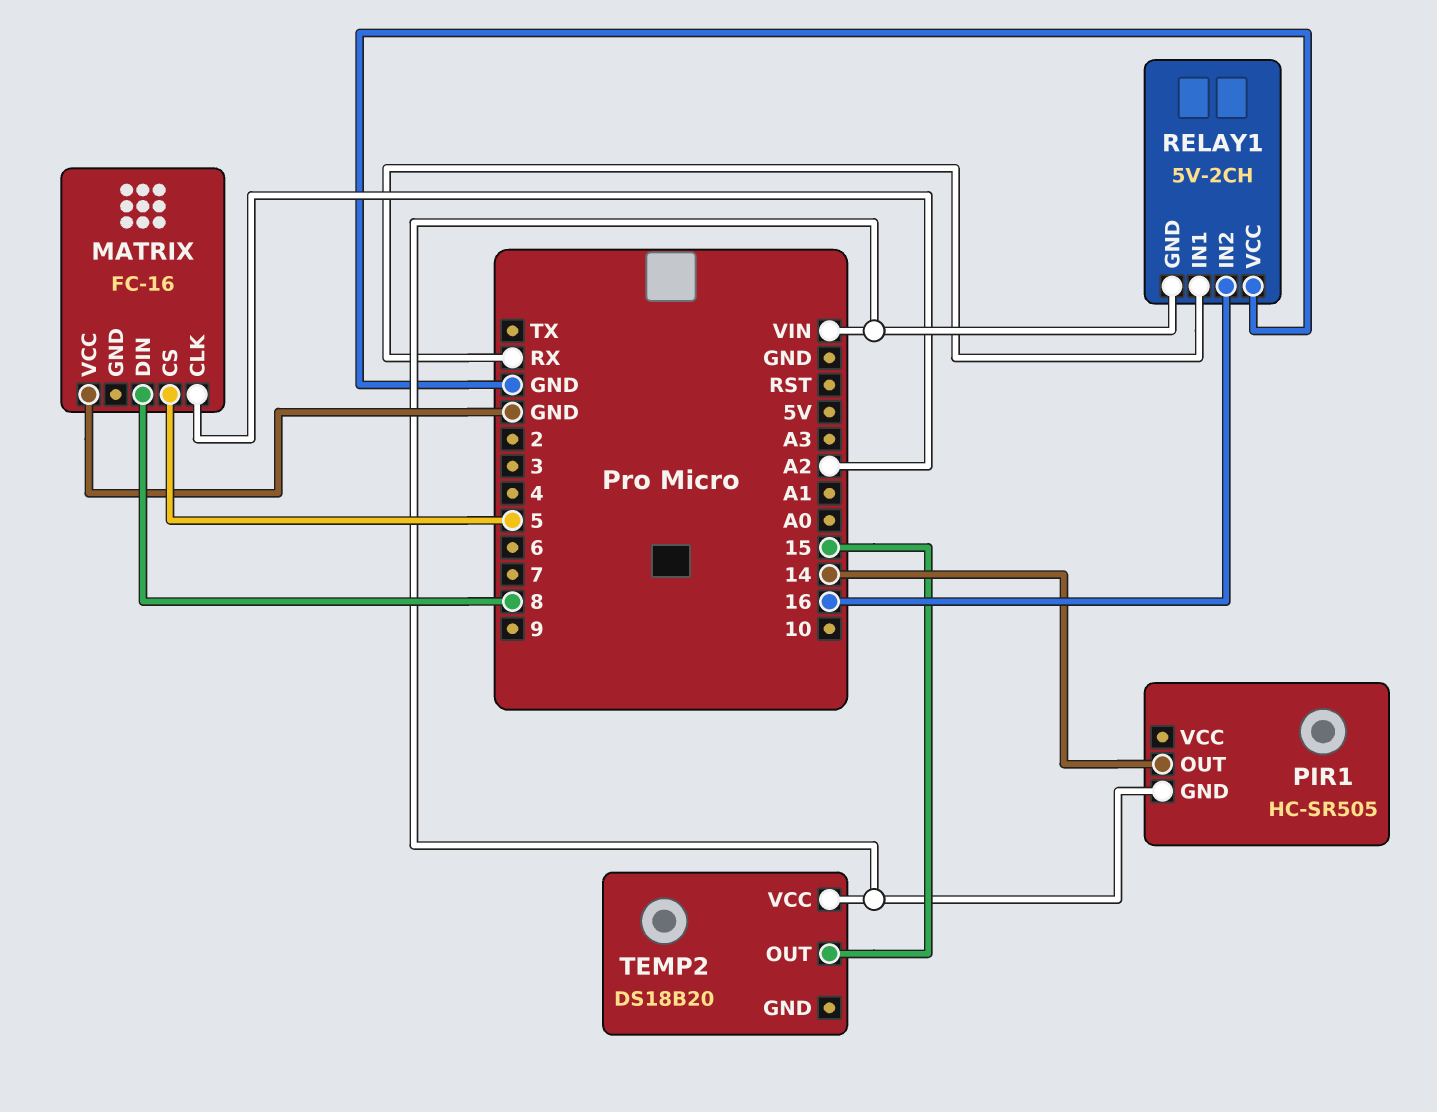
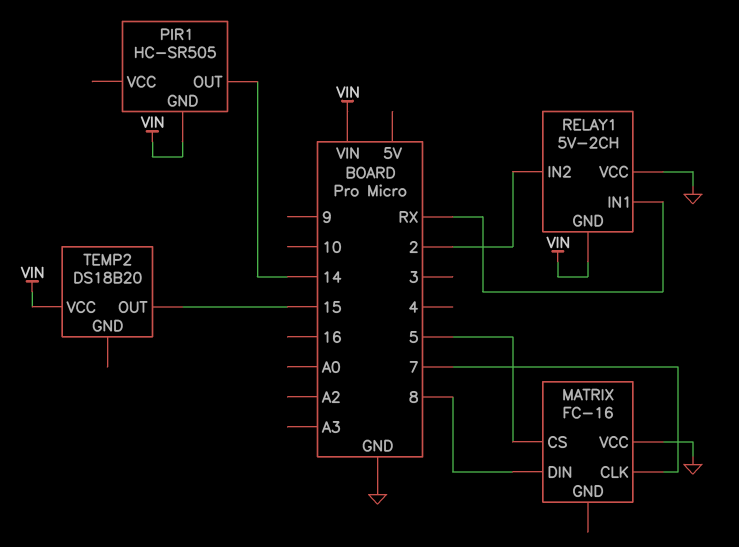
MATRIX pin CLK: A2 -> 7
RELAY1 pin IN2: 16 -> 2

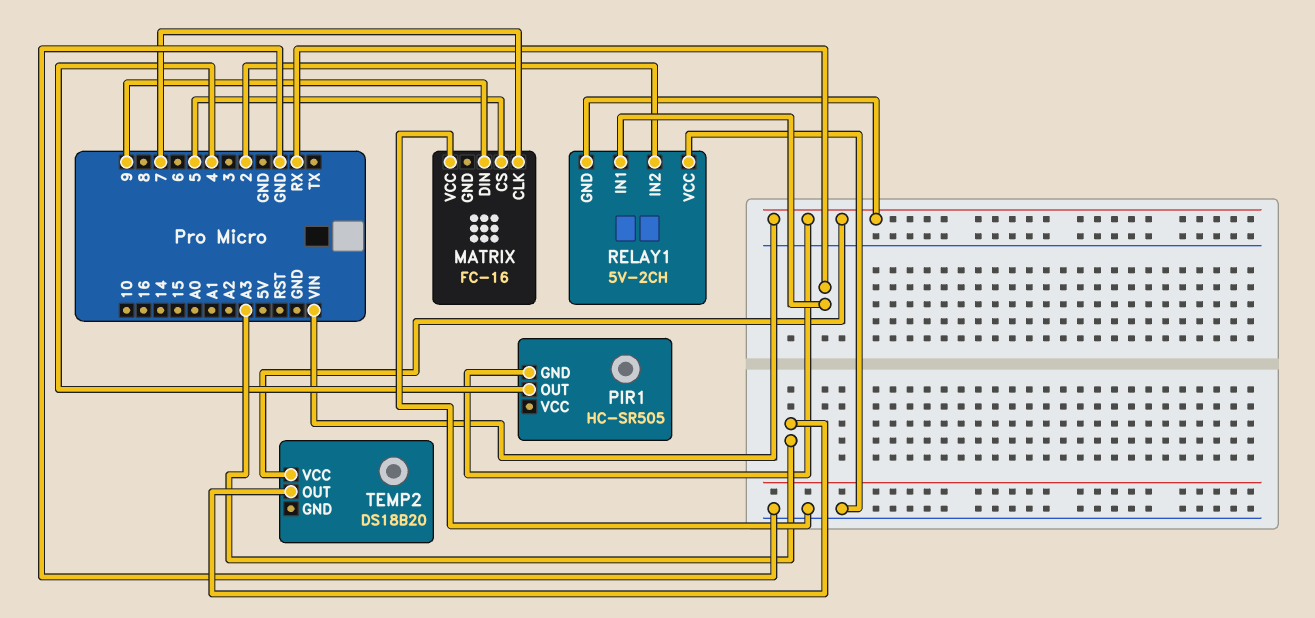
MATRIX pin DIN: 8 -> 9
PIR1 pin OUT: 14 -> 4
TEMP2 pin OUT: 15 -> A3

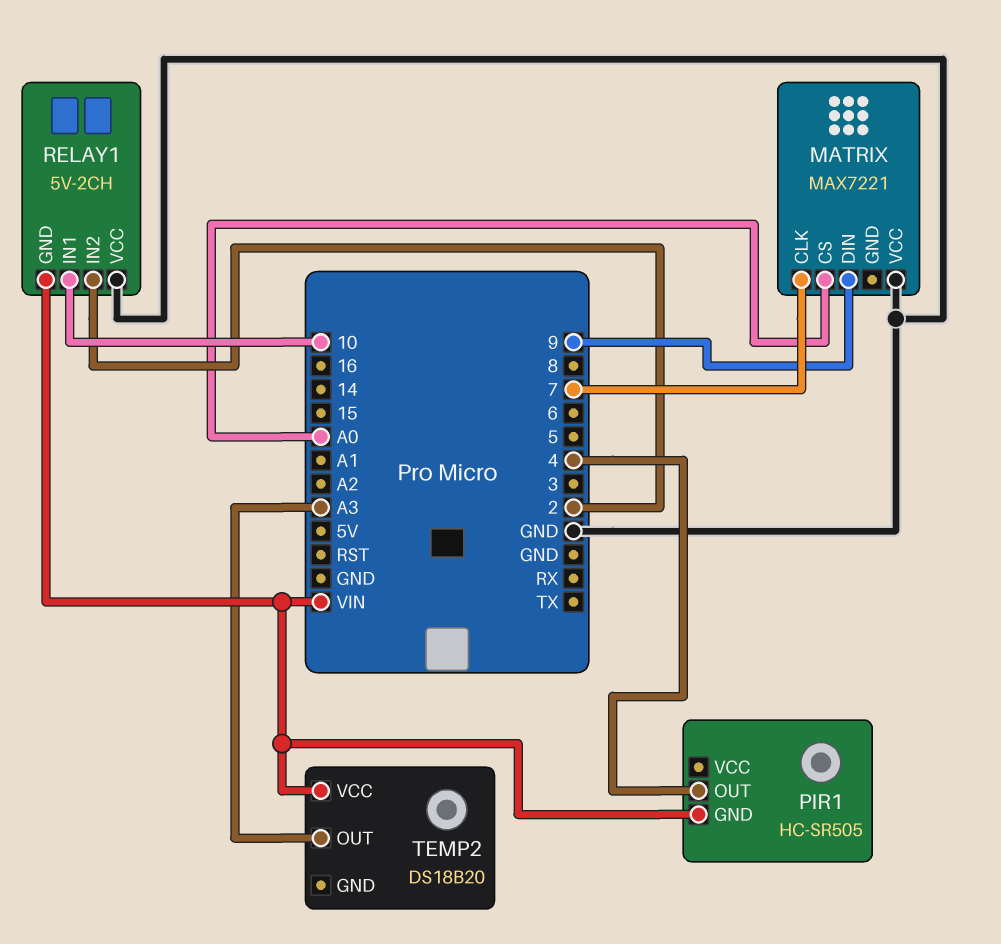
MATRIX: FC-16 -> MAX7221
MATRIX pin CS: 5 -> A0
RELAY1 pin IN1: RX -> 10

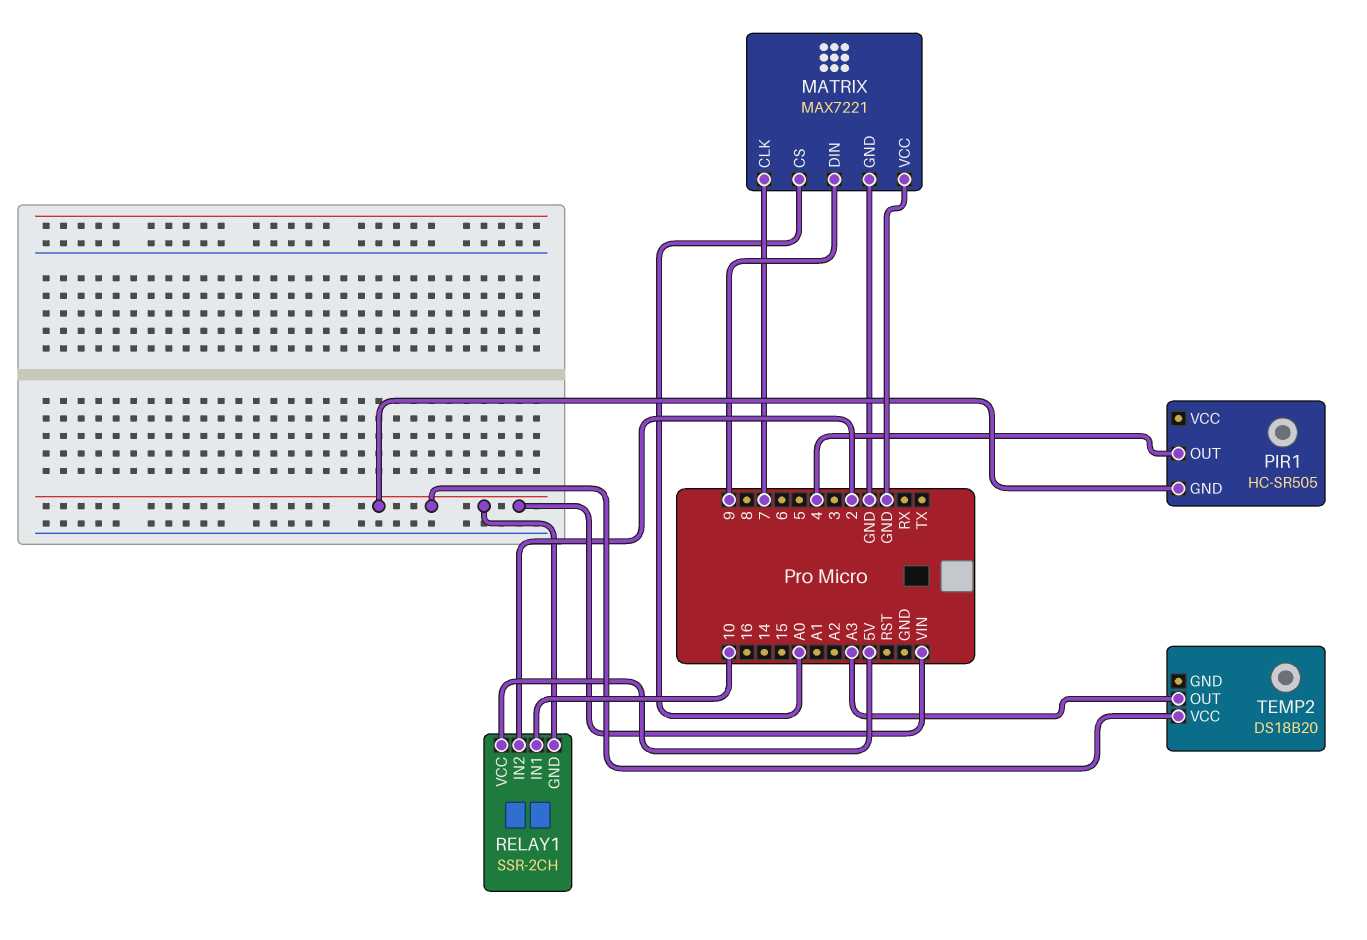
MATRIX pin GND: none -> GND
RELAY1: 5V-2CH -> SSR-2CH
RELAY1 pin VCC: GND -> 5V

